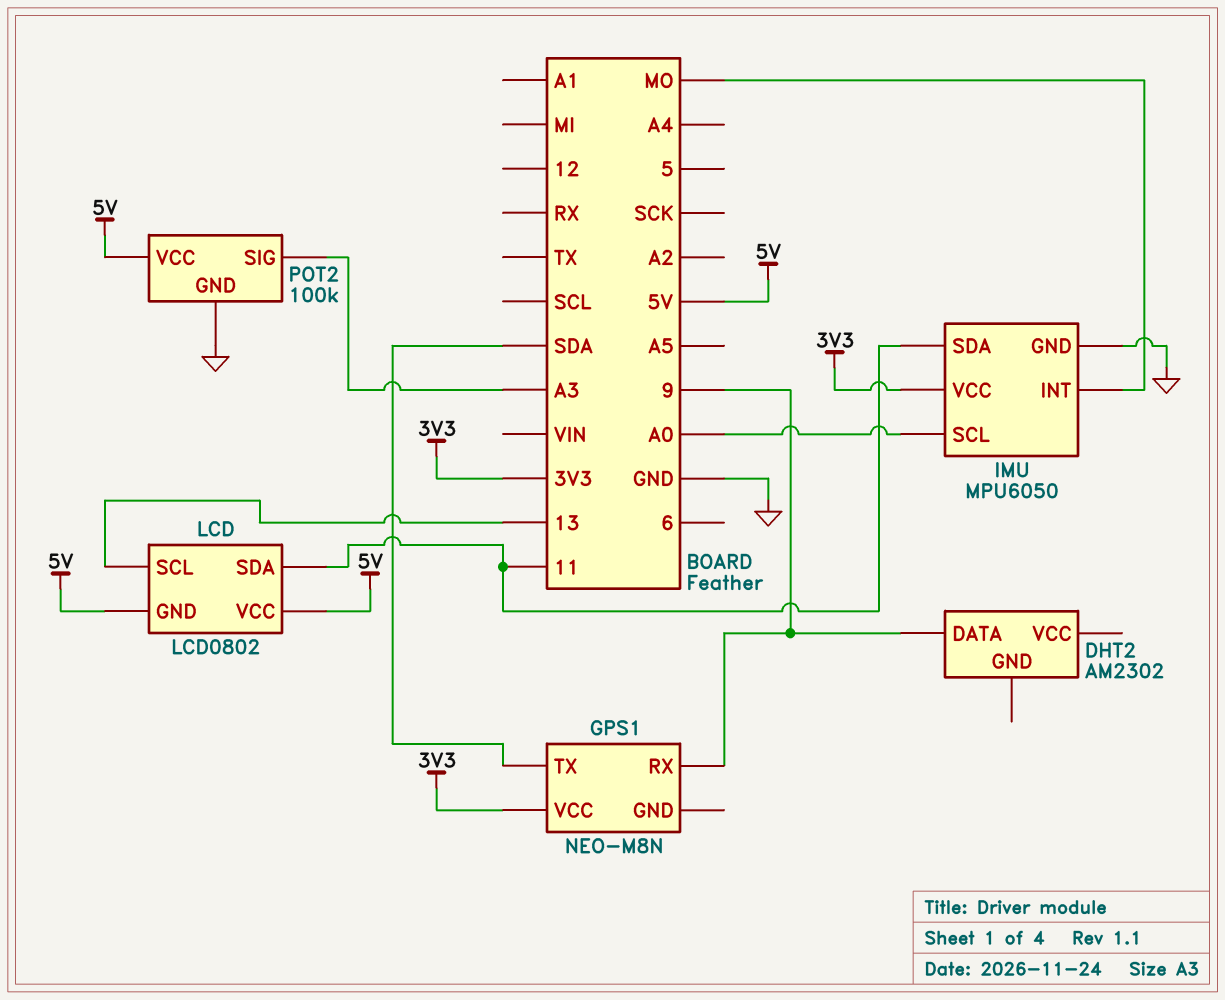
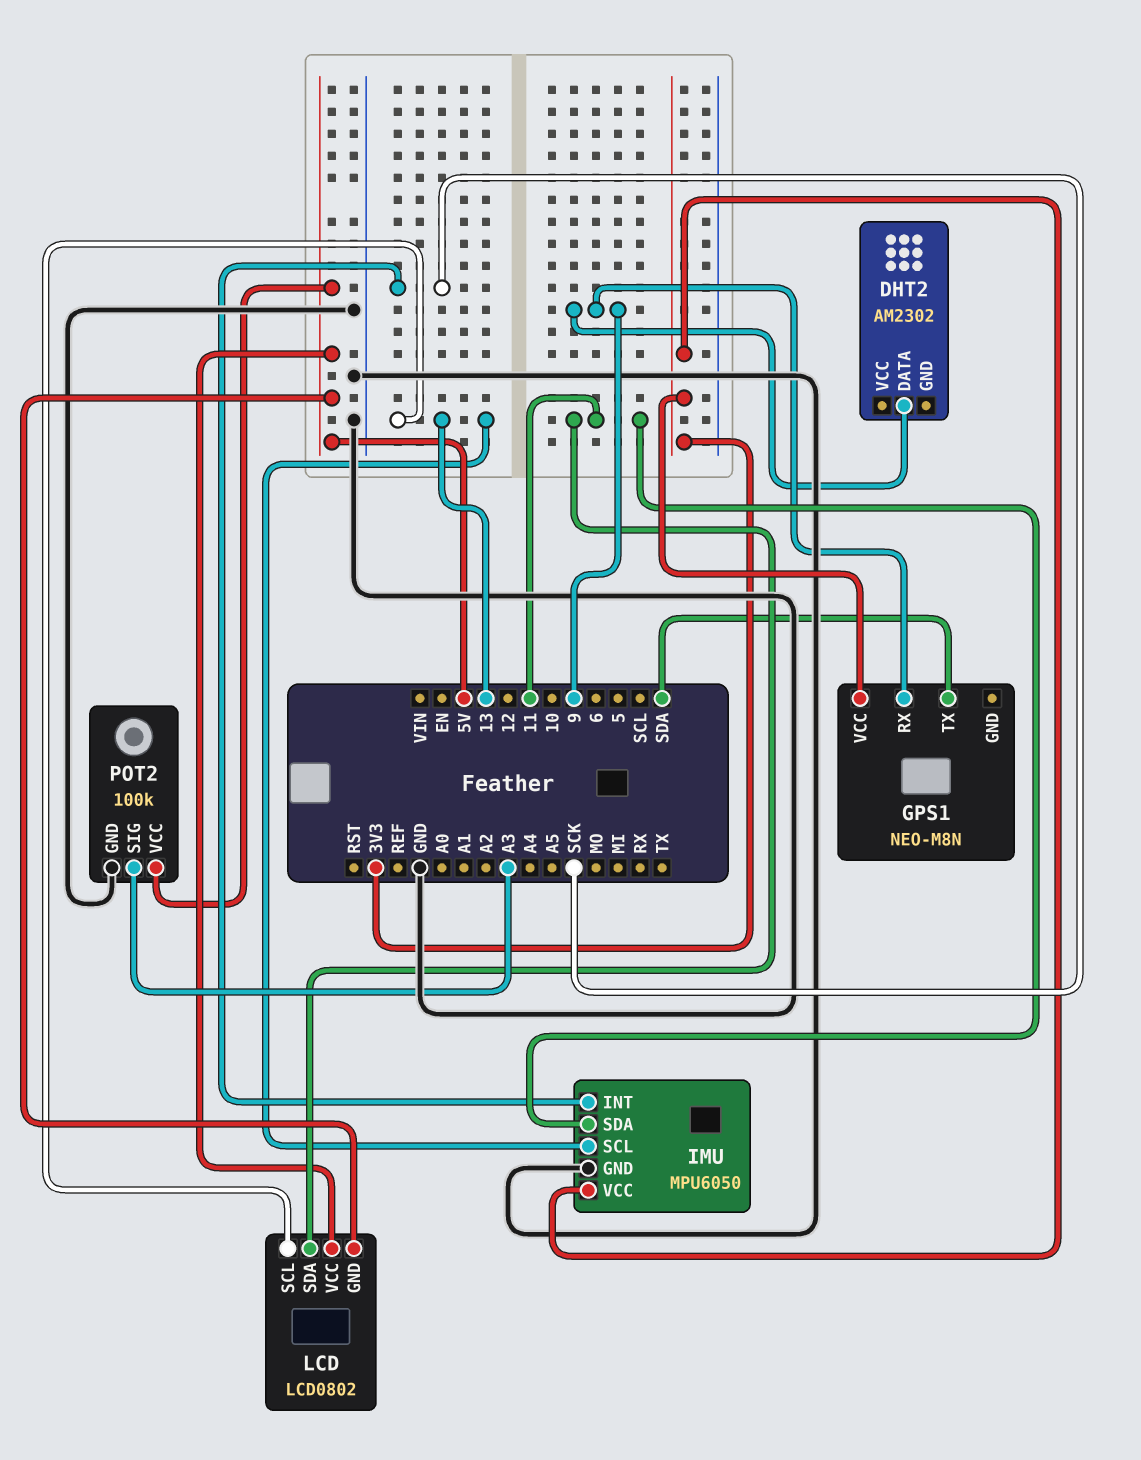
IMU pin INT: MO -> SCK
IMU pin SCL: A0 -> 13

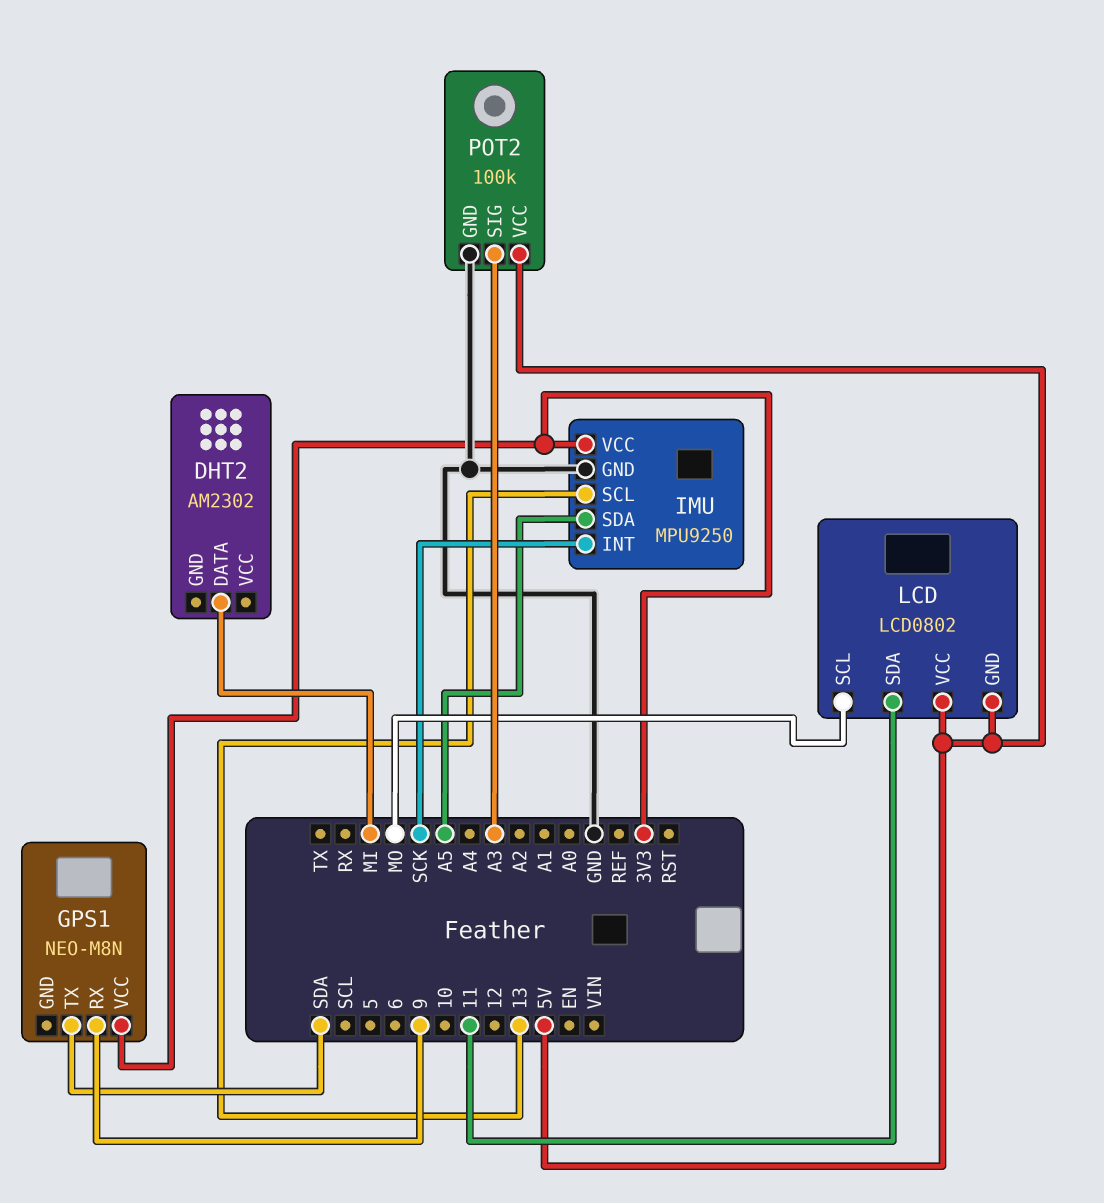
DHT2 pin DATA: 9 -> MI
IMU: MPU6050 -> MPU9250
IMU pin SDA: 11 -> A5
LCD pin SCL: 13 -> MO

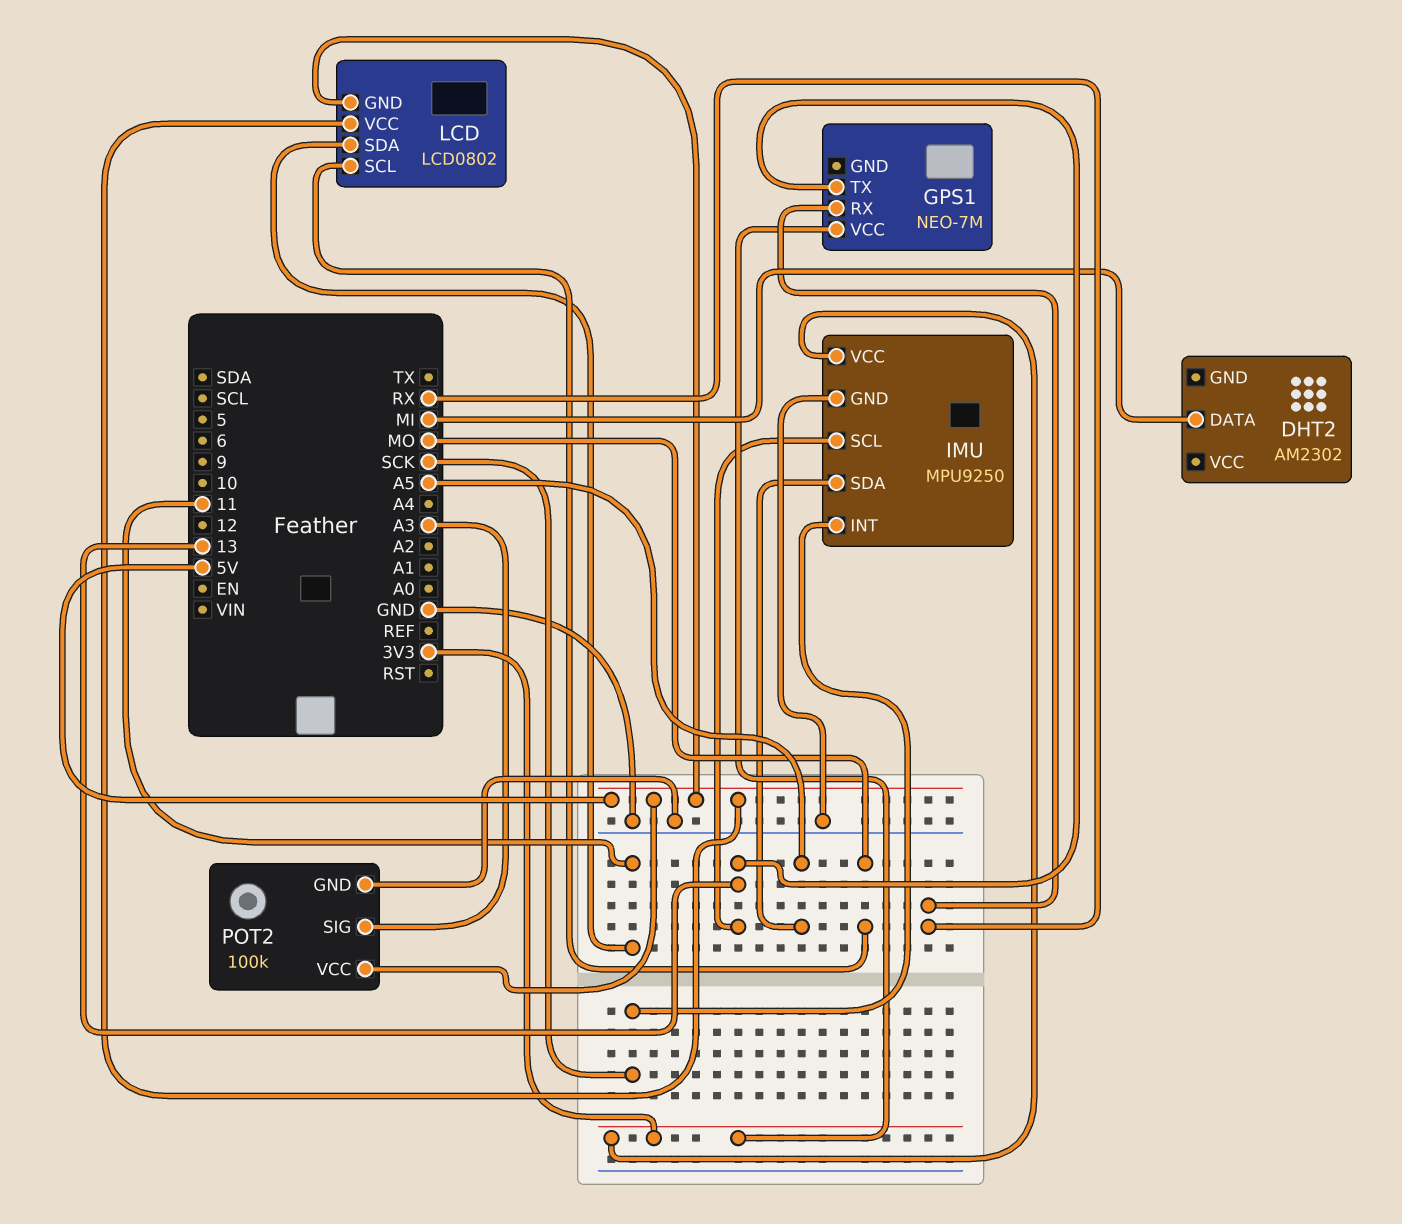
GPS1: NEO-M8N -> NEO-7M
GPS1 pin RX: 9 -> RX
GPS1 pin TX: SDA -> 13

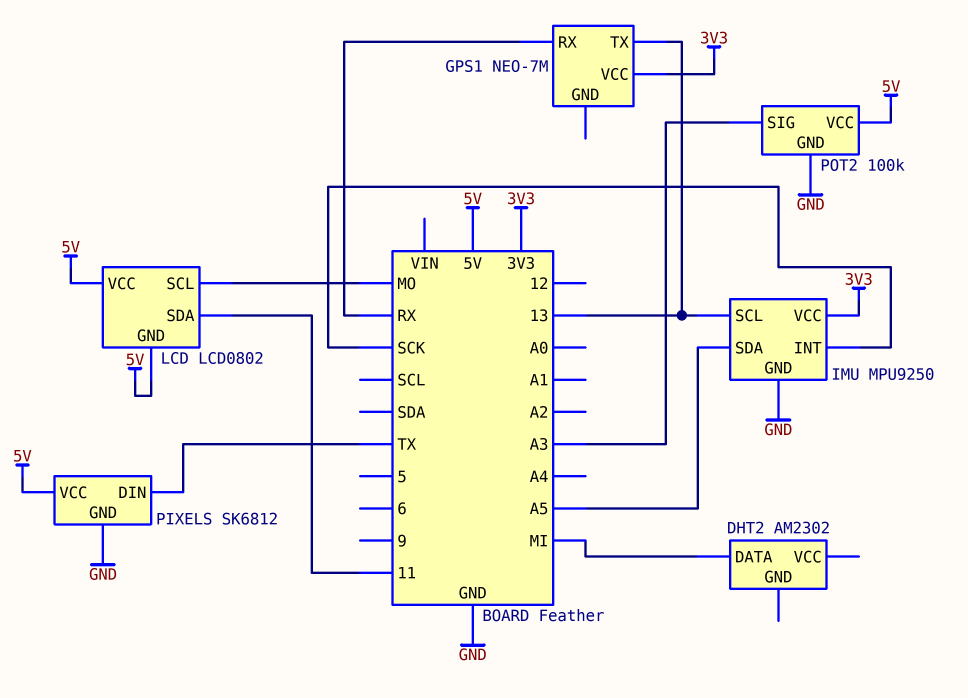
PIXELS: none -> SK6812
PIXELS pin DIN: none -> TX
PIXELS pin GND: none -> GND
PIXELS pin VCC: none -> 5V

